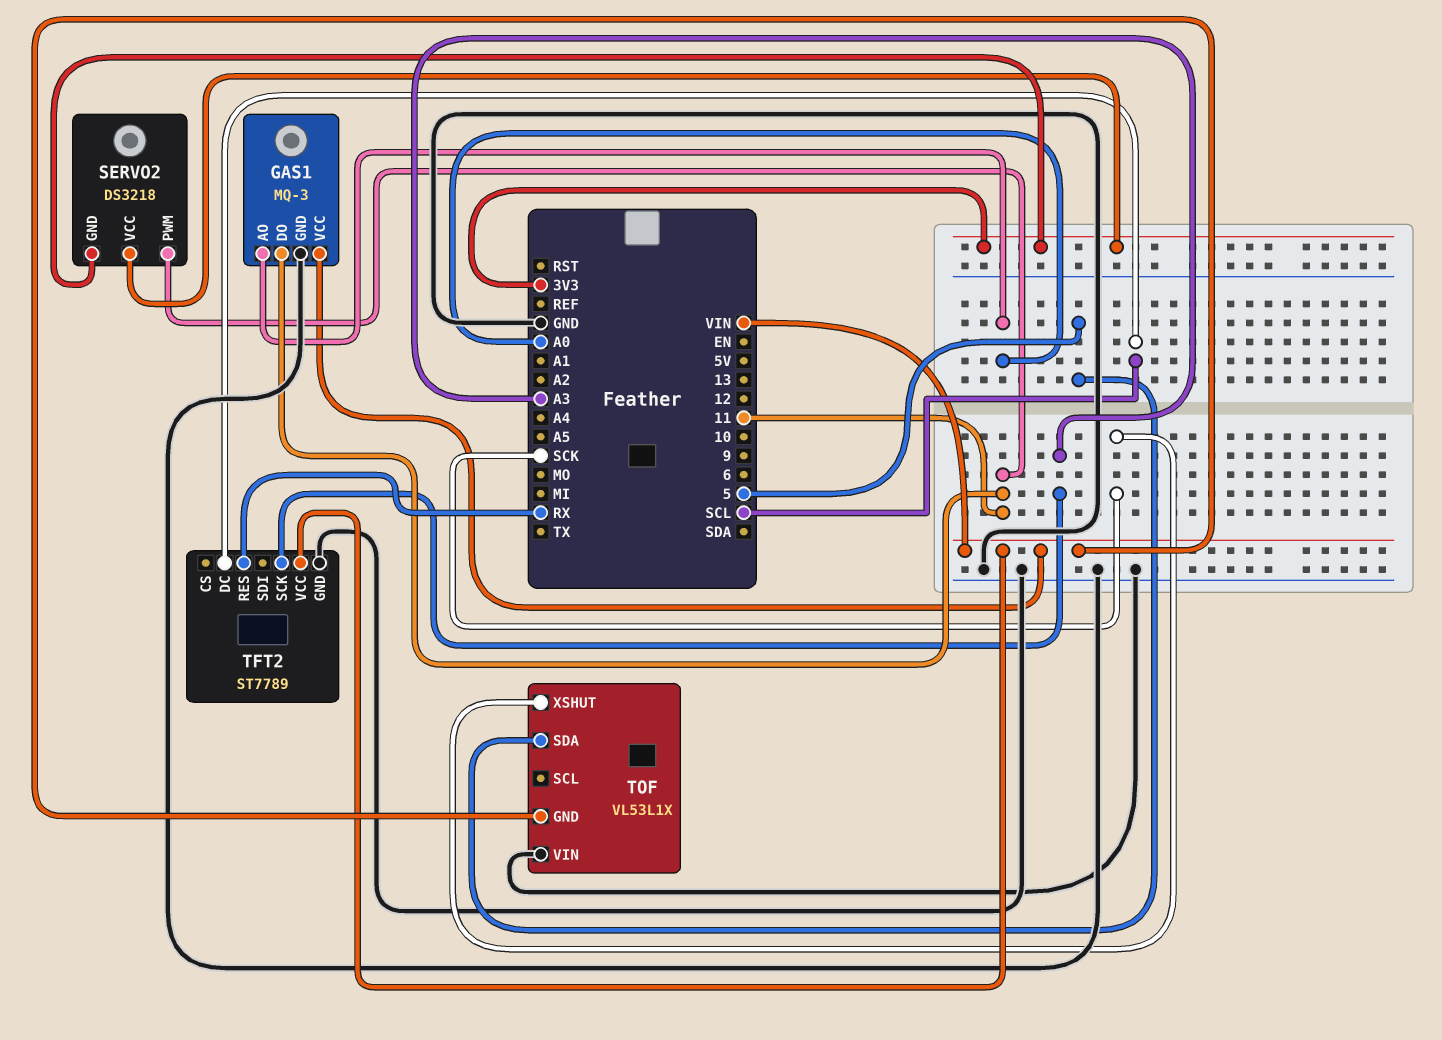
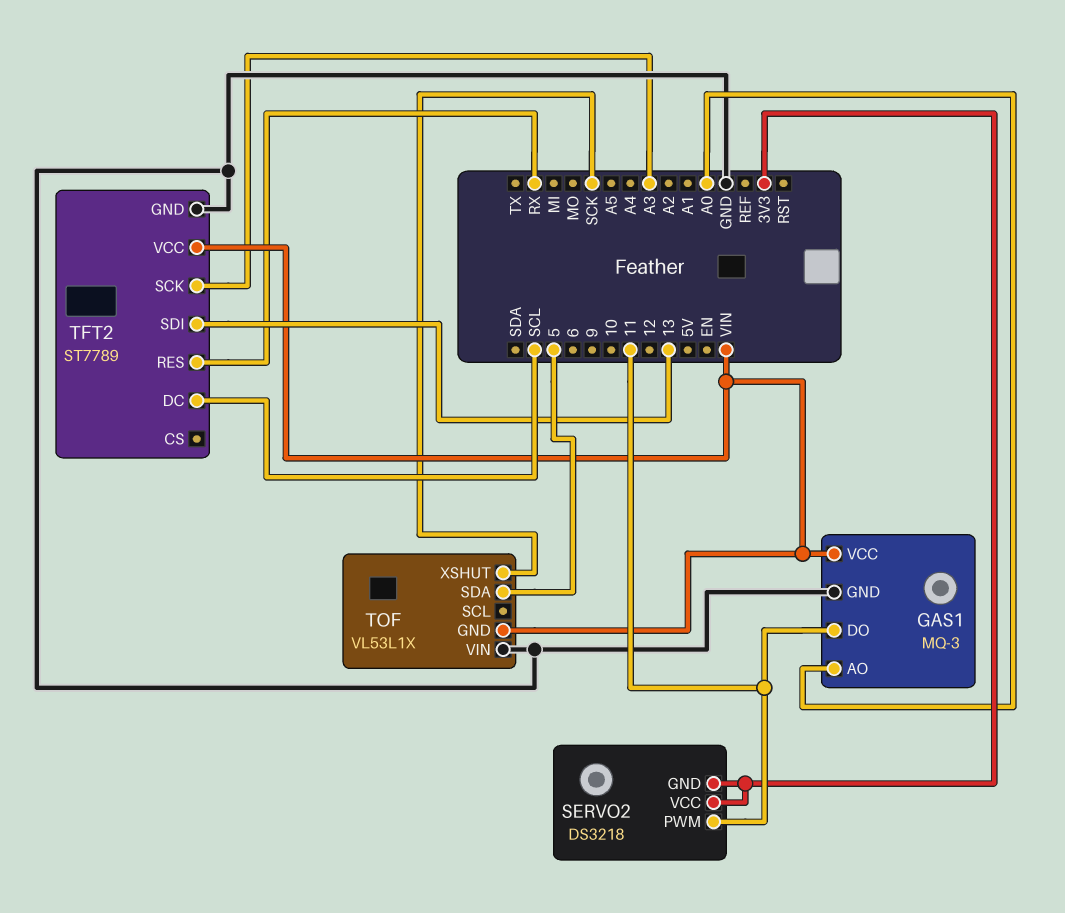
TFT2 pin SDI: none -> 13

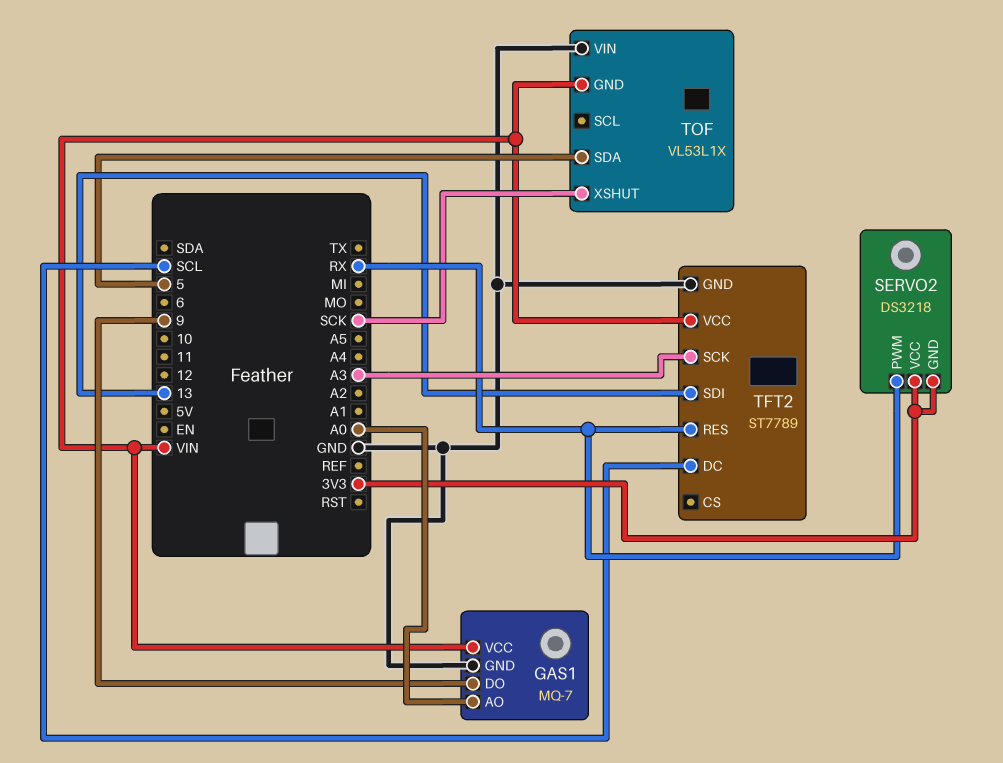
GAS1: MQ-3 -> MQ-7
GAS1 pin DO: 11 -> 9
SERVO2 pin PWM: 11 -> RX

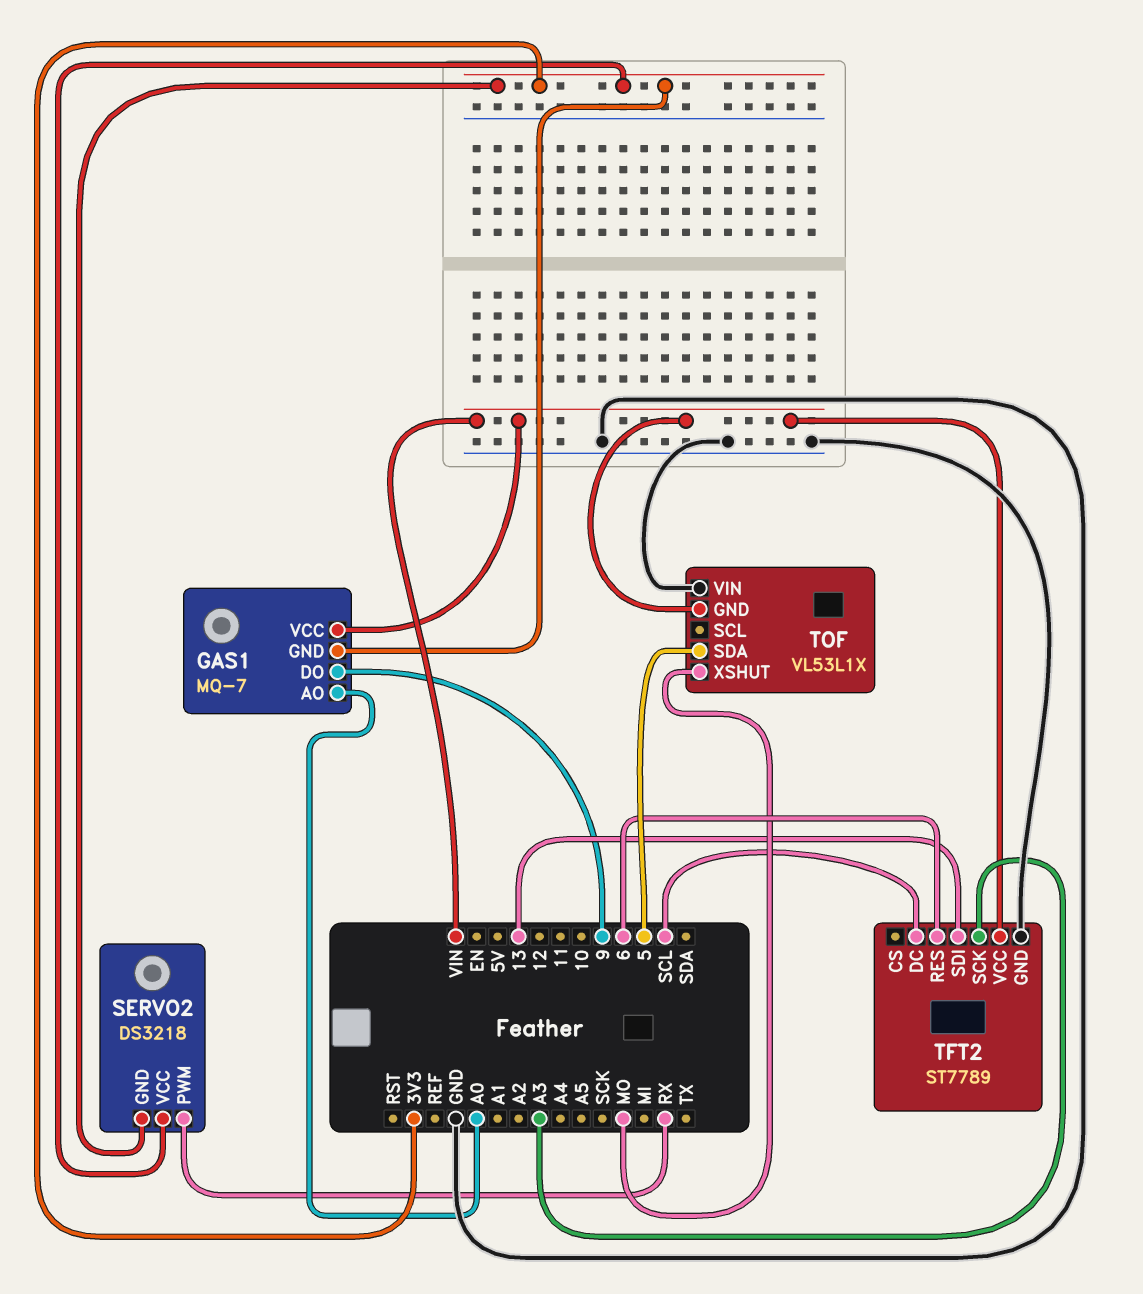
GAS1 pin GND: GND -> 3V3
TFT2 pin RES: RX -> 6
TOF pin XSHUT: SCK -> MO

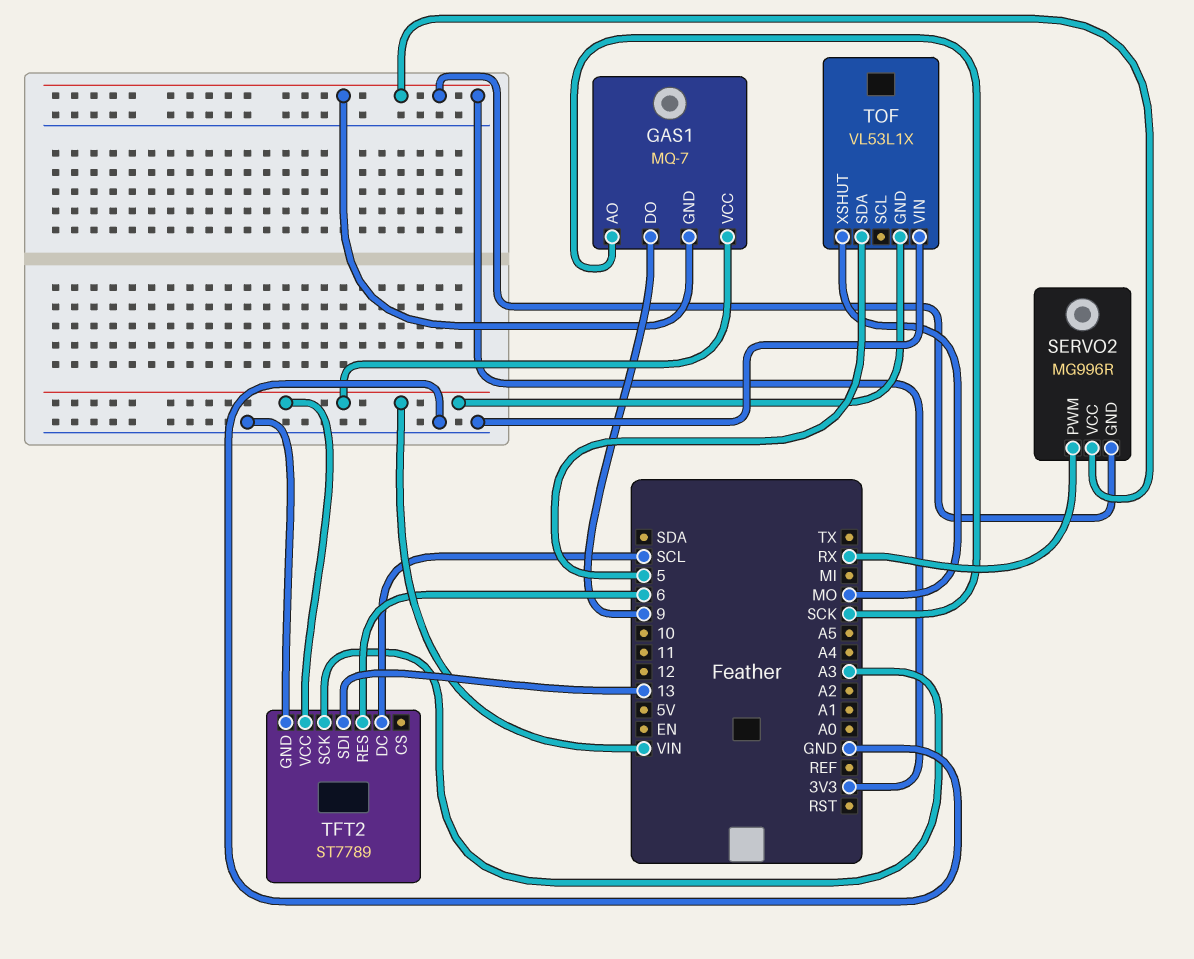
GAS1 pin AO: A0 -> SCK
SERVO2: DS3218 -> MG996R

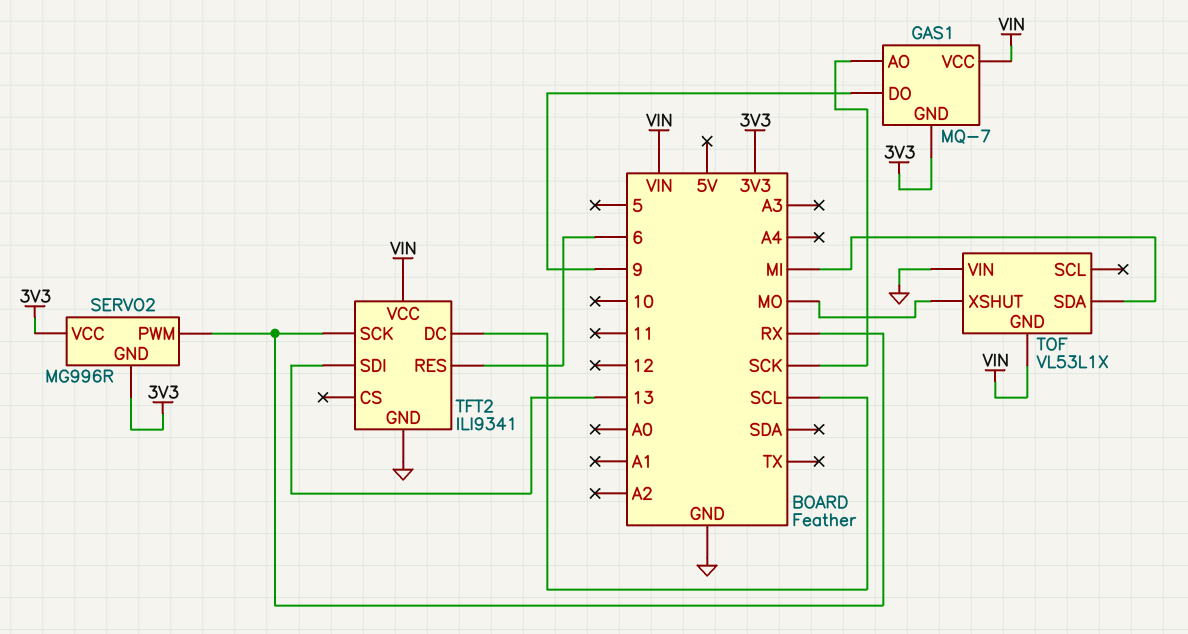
TFT2: ST7789 -> ILI9341
TFT2 pin SCK: A3 -> RX
TOF pin SDA: 5 -> MI

